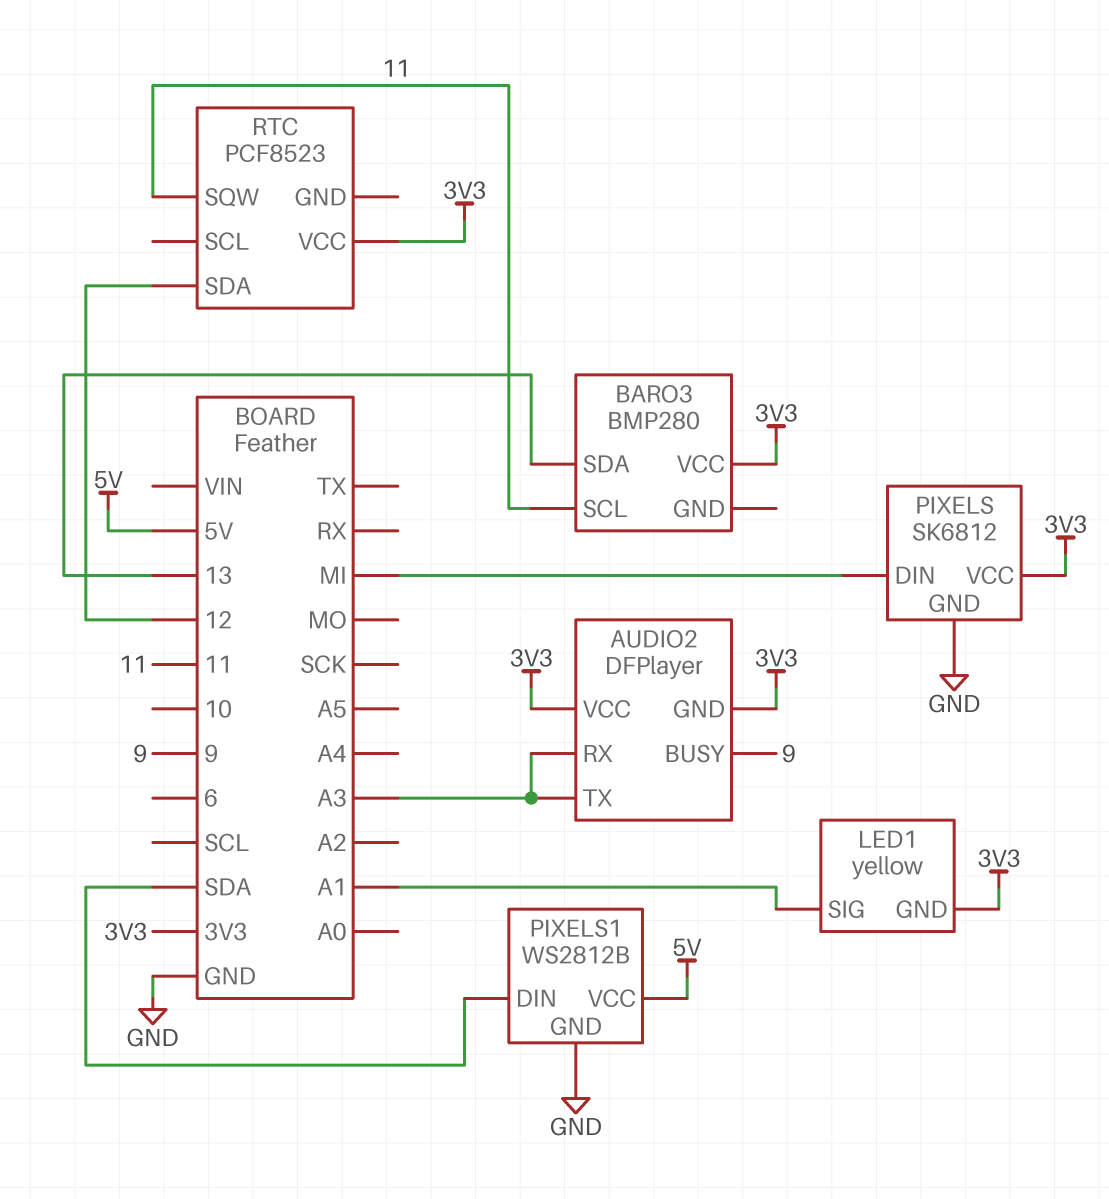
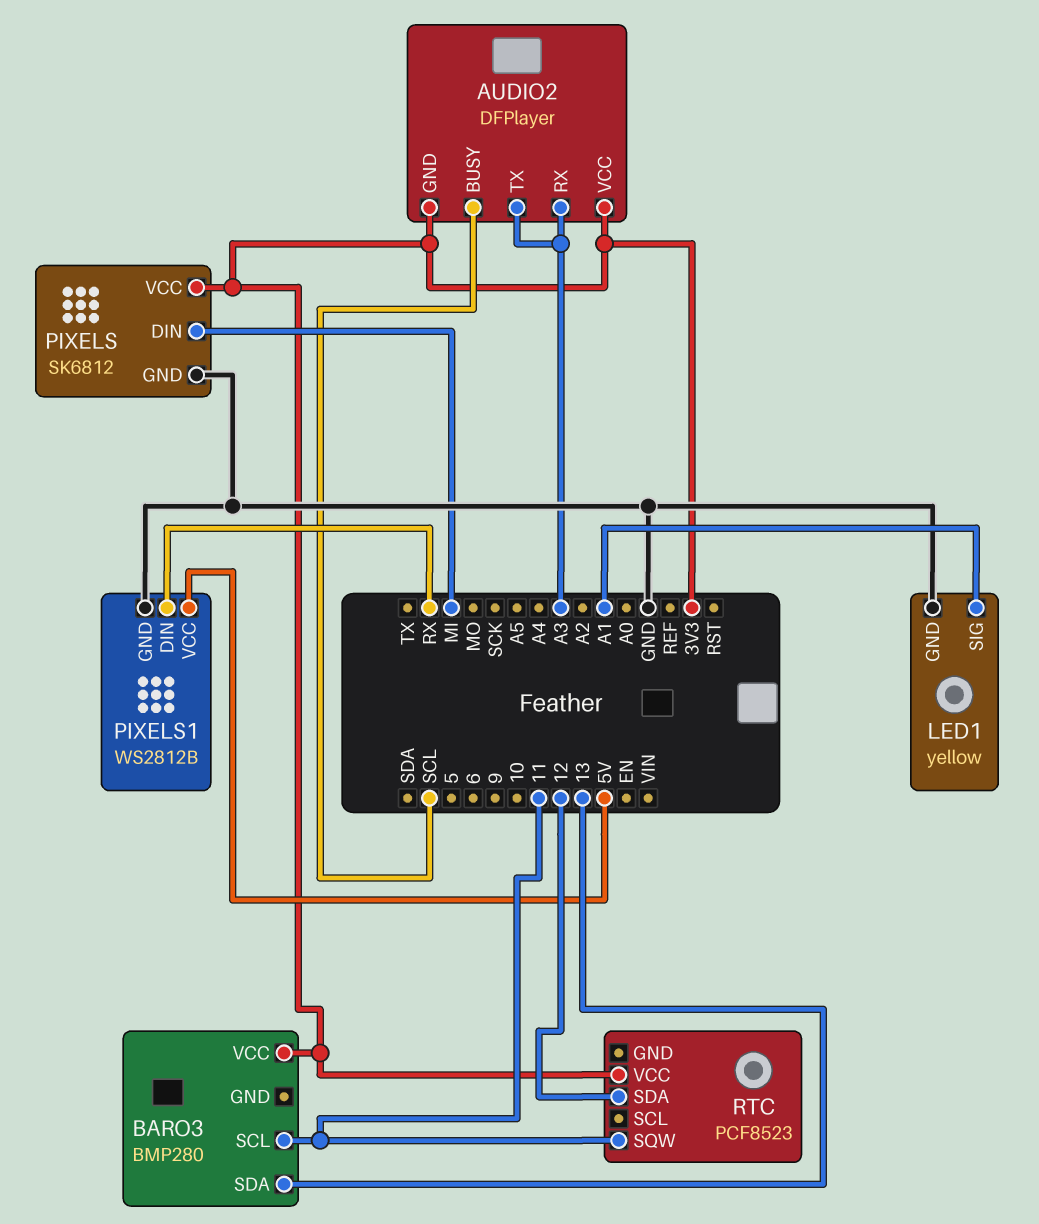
AUDIO2 pin BUSY: 9 -> SCL
LED1 pin GND: 3V3 -> GND
PIXELS1 pin DIN: SDA -> RX

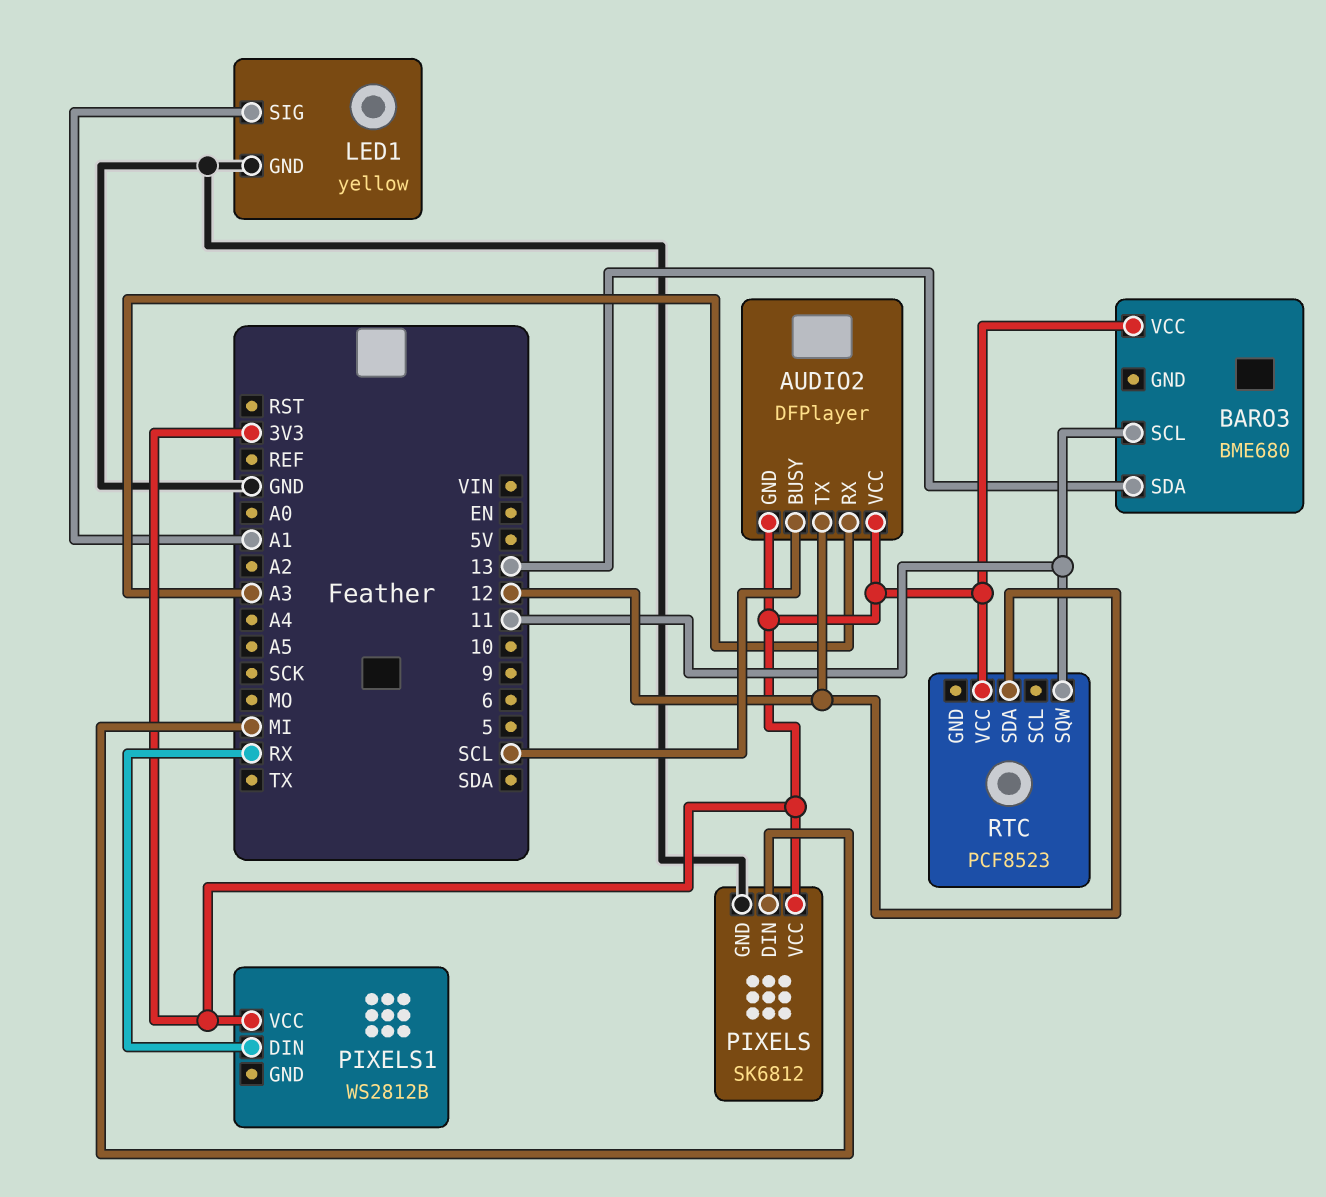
AUDIO2 pin TX: A3 -> 12
BARO3: BMP280 -> BME680
PIXELS1 pin GND: GND -> none
PIXELS1 pin VCC: 5V -> 3V3

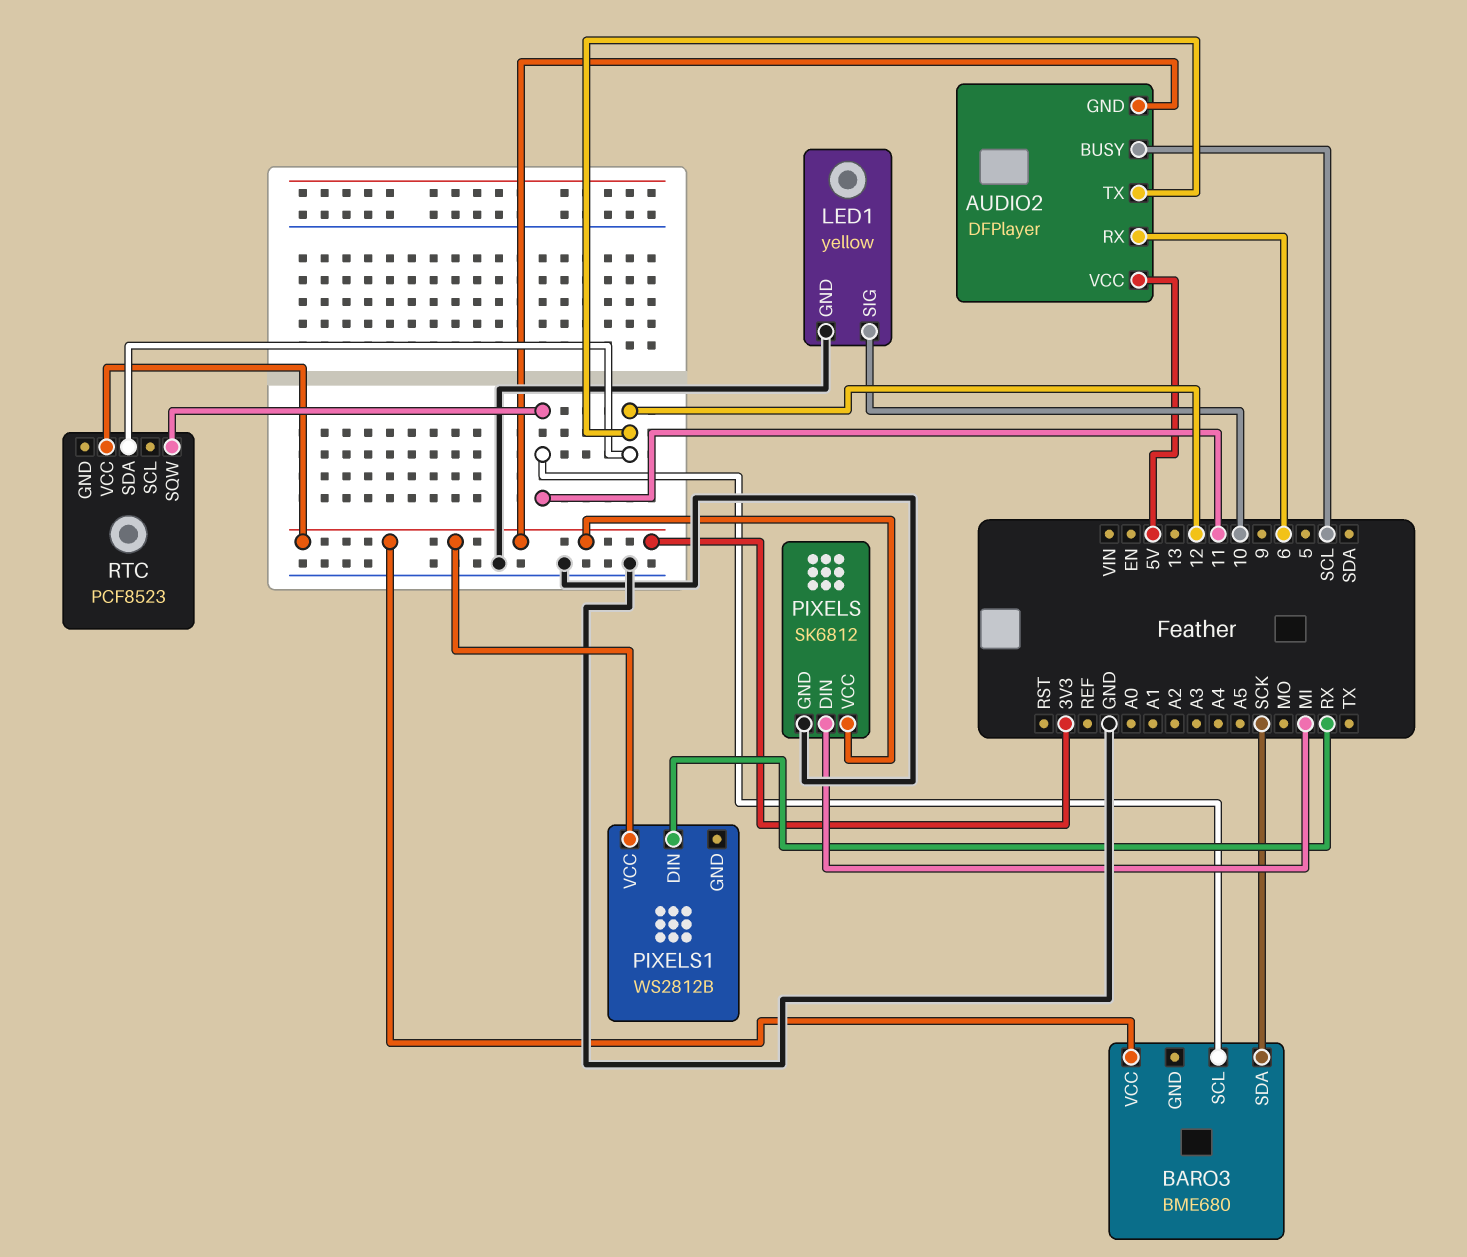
AUDIO2 pin RX: A3 -> 6
AUDIO2 pin VCC: 3V3 -> 5V
BARO3 pin SDA: 13 -> SCK
LED1 pin SIG: A1 -> 10

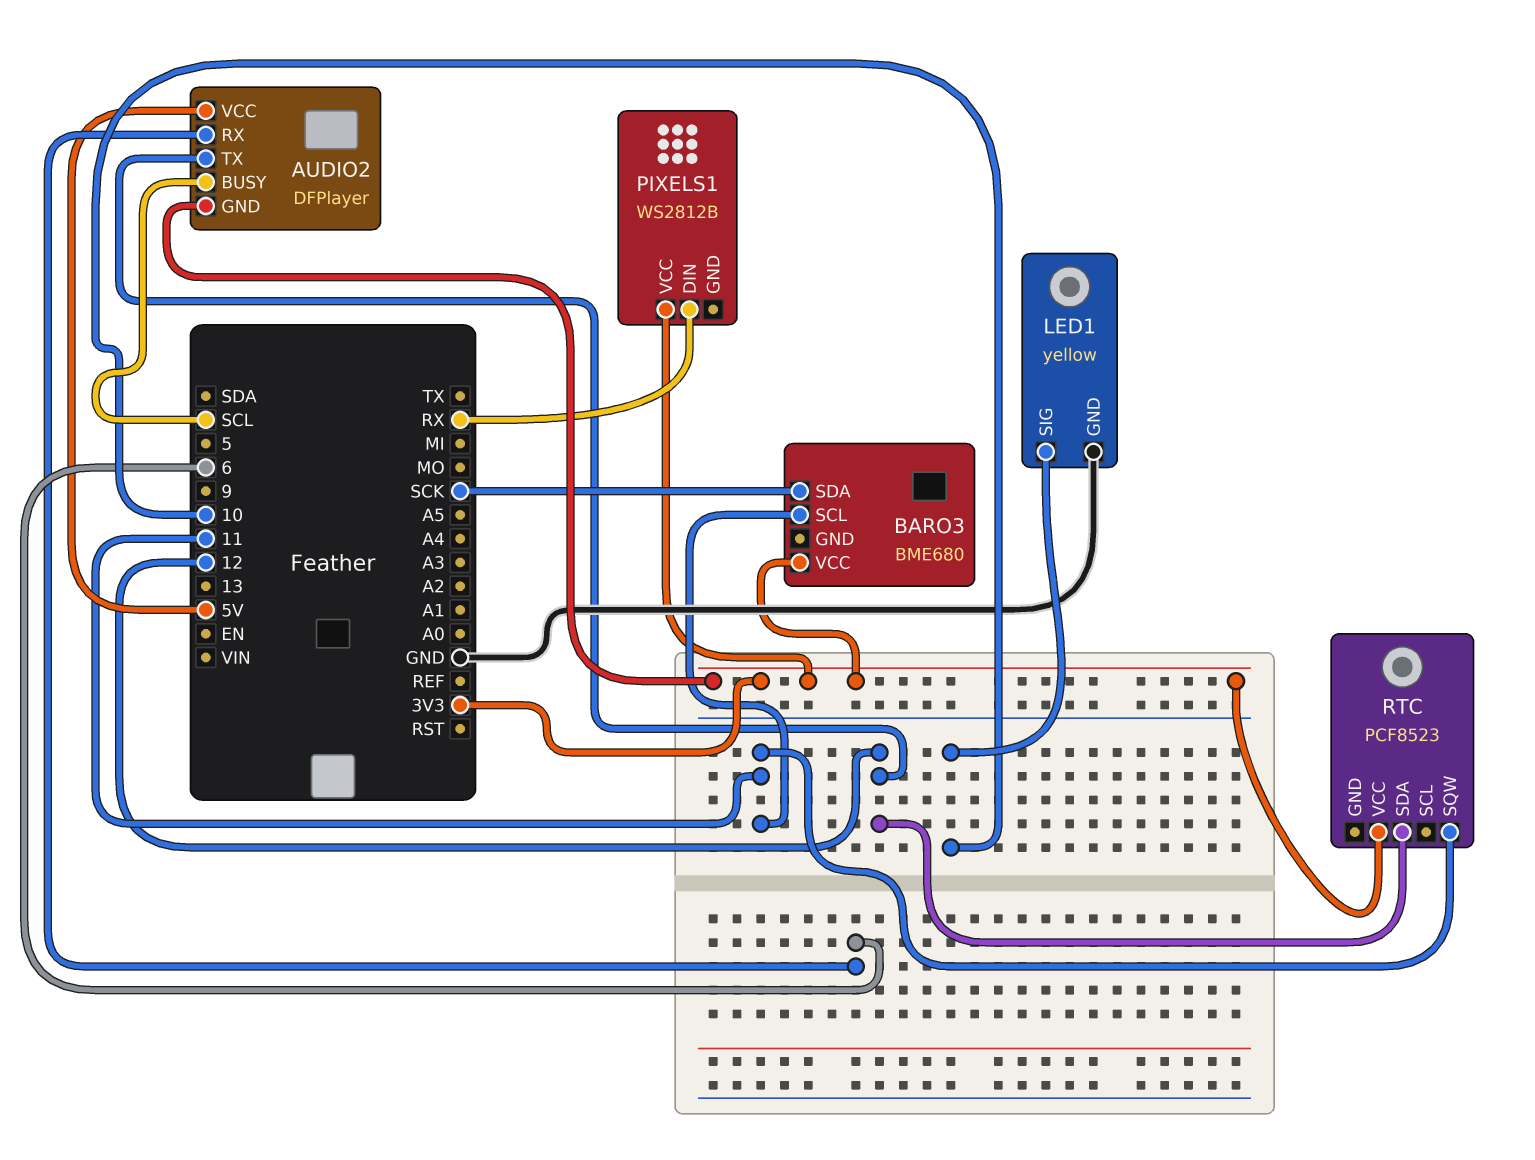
PIXELS: SK6812 -> none
PIXELS pin DIN: MI -> none
PIXELS pin GND: GND -> none
PIXELS pin VCC: 3V3 -> none

